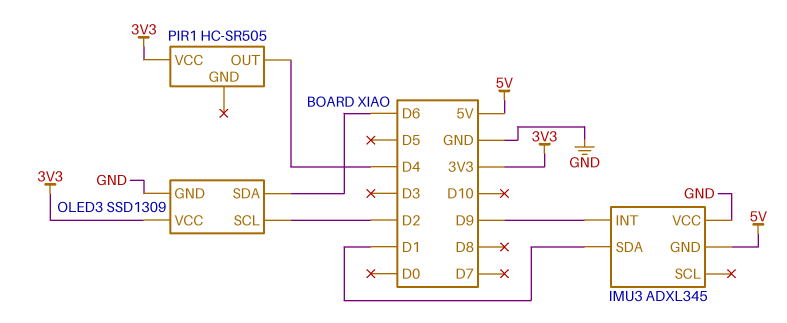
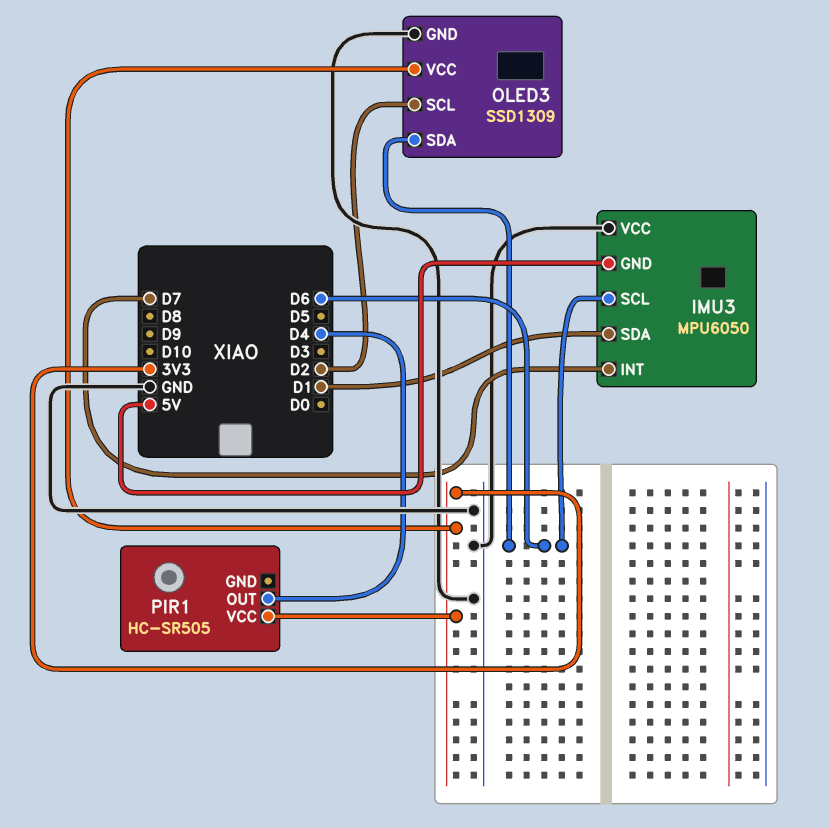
IMU3: ADXL345 -> MPU6050
IMU3 pin INT: D9 -> D7
IMU3 pin SCL: none -> D6

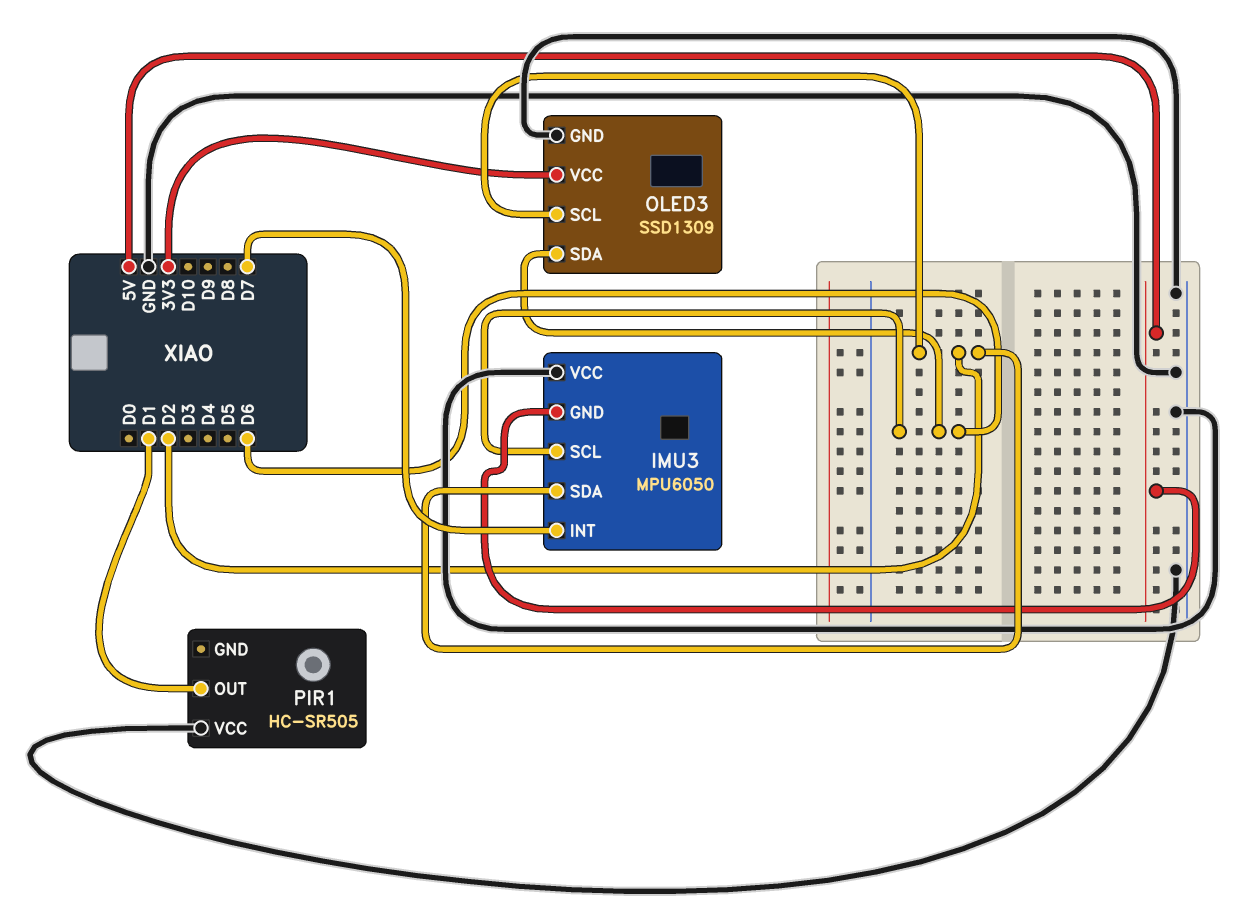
IMU3 pin SDA: D1 -> D2
PIR1 pin OUT: D4 -> D1
PIR1 pin VCC: 3V3 -> GND

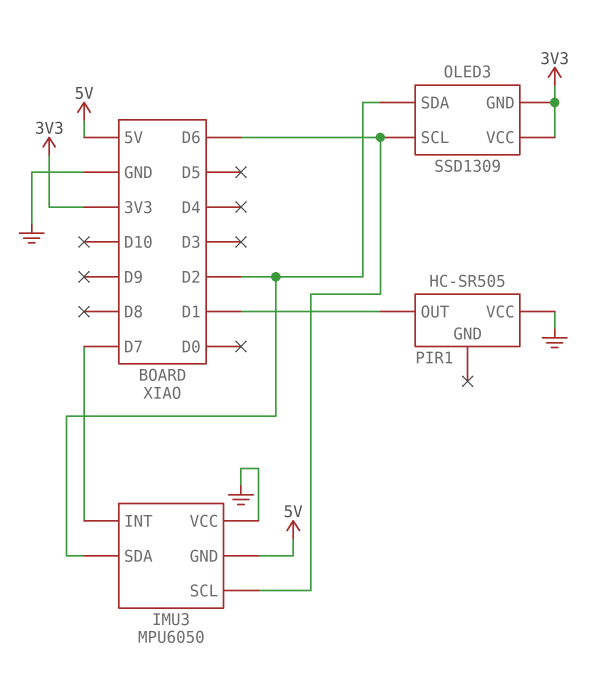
OLED3 pin GND: GND -> 3V3
OLED3 pin SCL: D2 -> D6
OLED3 pin SDA: D6 -> D2

